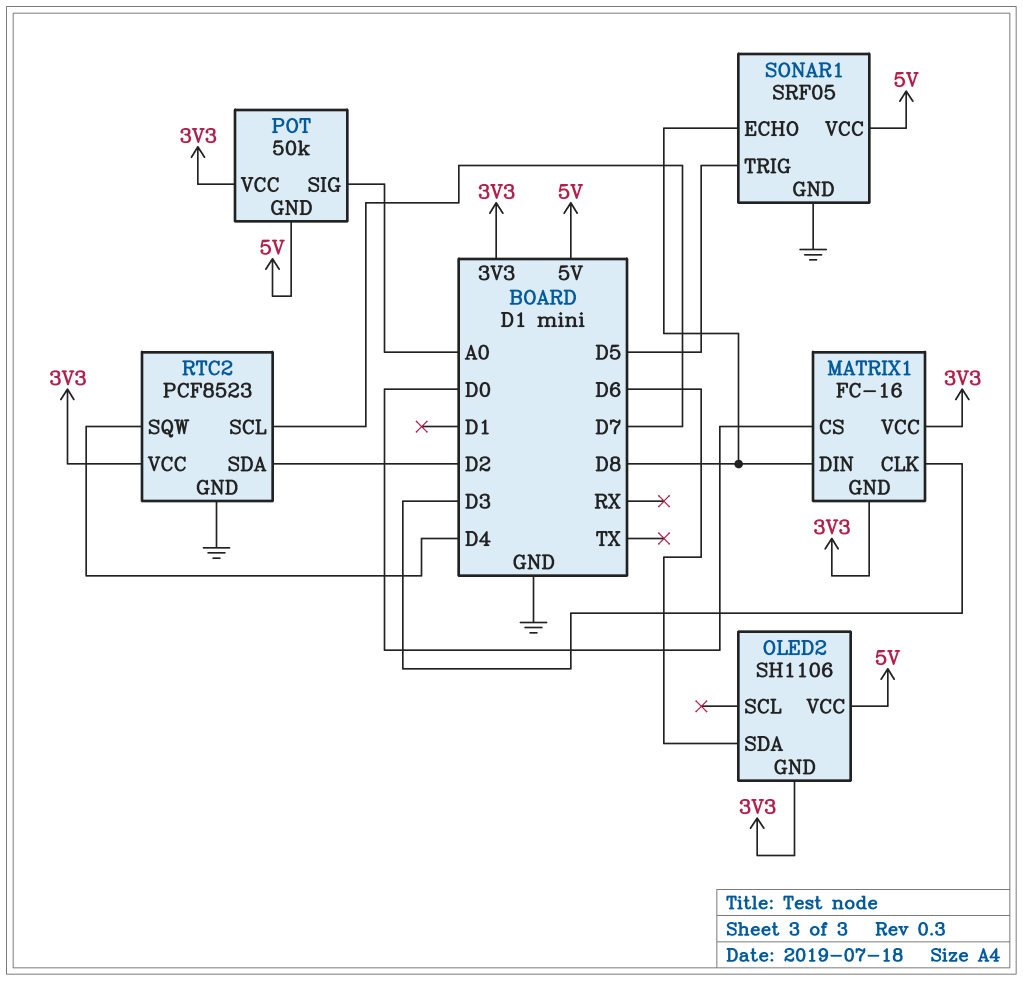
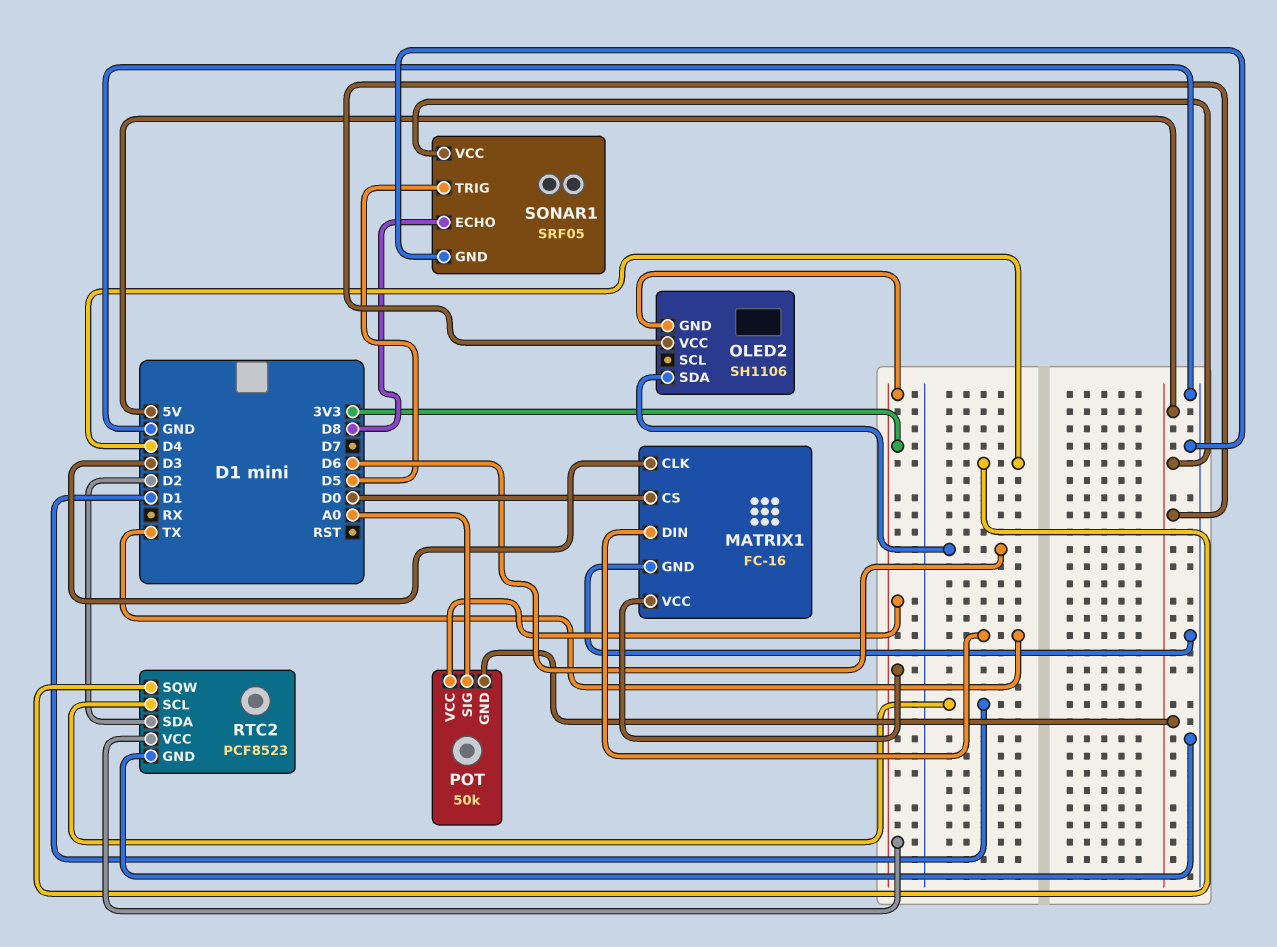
MATRIX1 pin DIN: D8 -> TX
MATRIX1 pin GND: 3V3 -> GND
RTC2 pin SCL: D7 -> D1

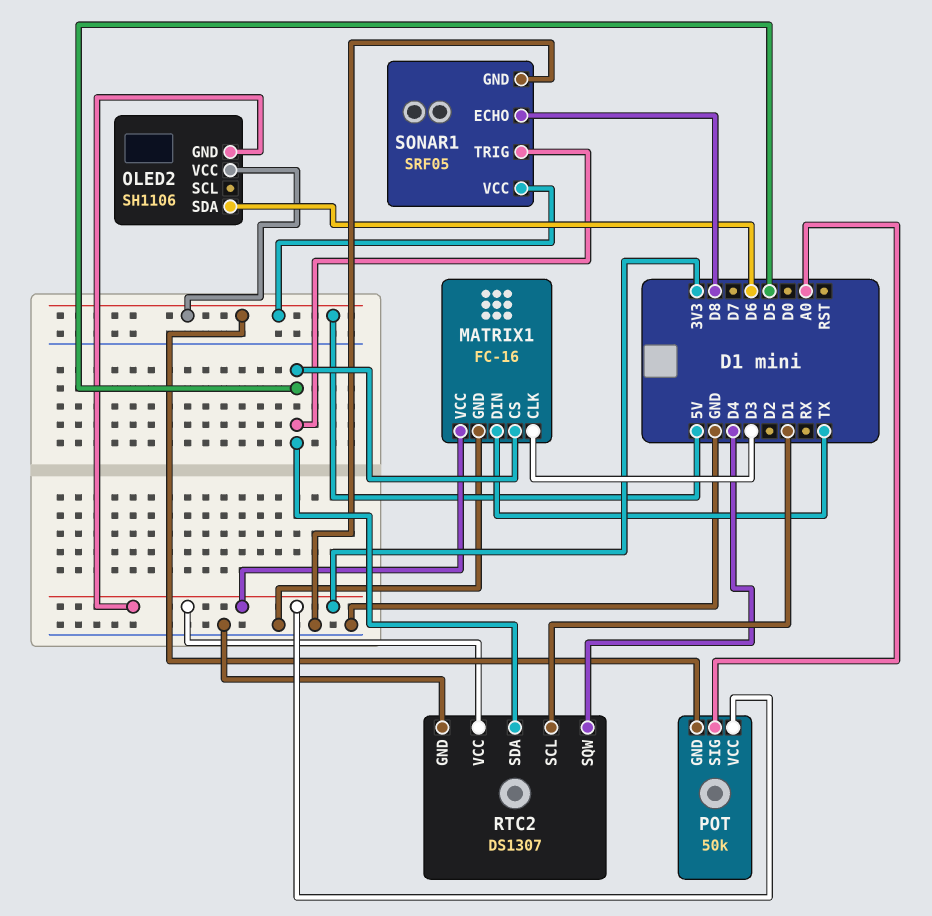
MATRIX1 pin CS: D0 -> D5
RTC2: PCF8523 -> DS1307
RTC2 pin SDA: D2 -> D5

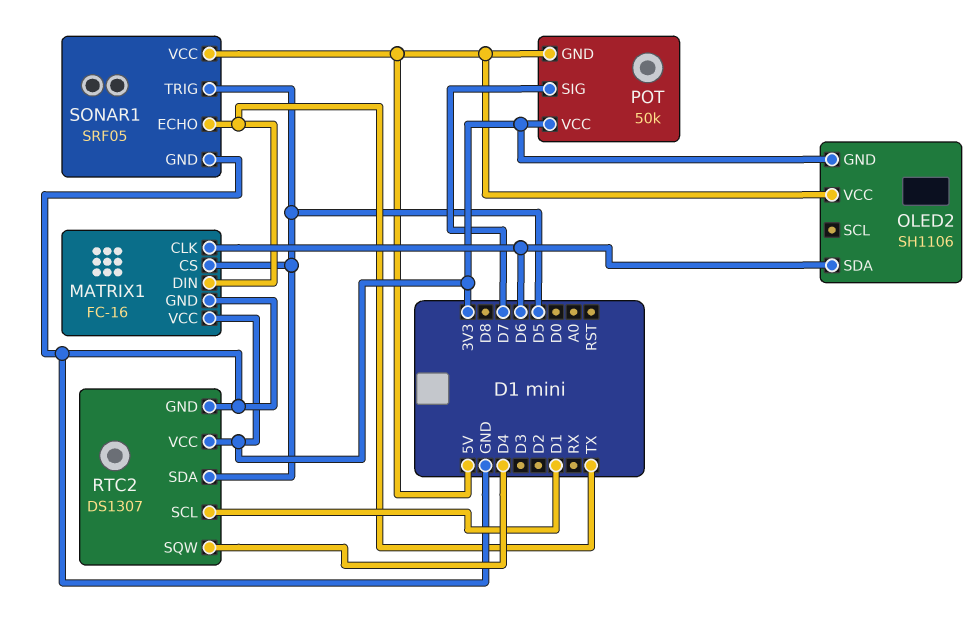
MATRIX1 pin CLK: D3 -> D6
POT pin SIG: A0 -> D7
SONAR1 pin ECHO: D8 -> TX

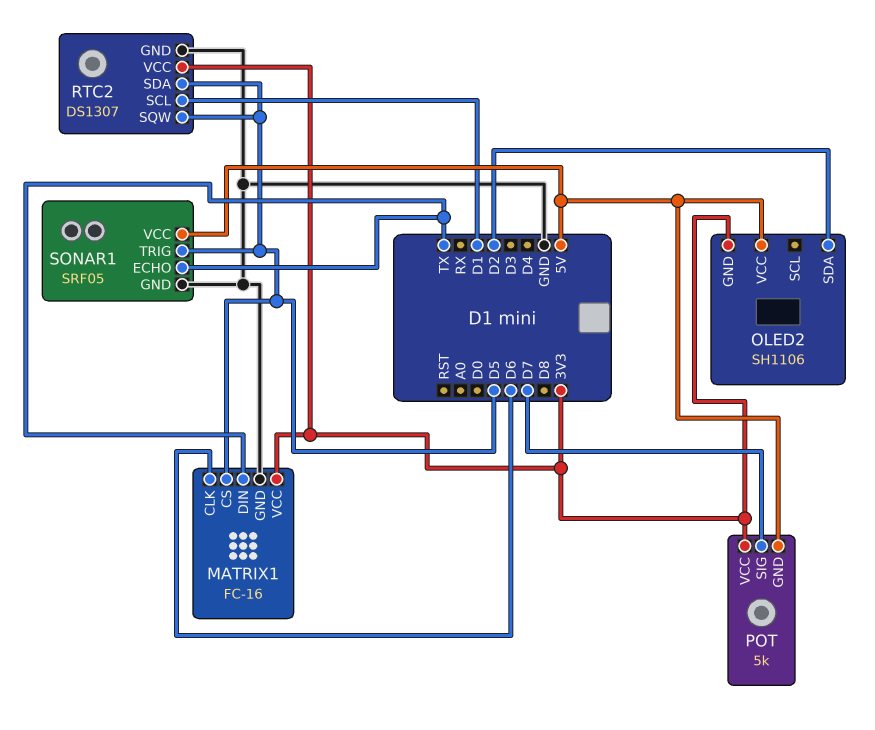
OLED2 pin SDA: D6 -> D2
POT: 50k -> 5k
RTC2 pin SQW: D4 -> D5

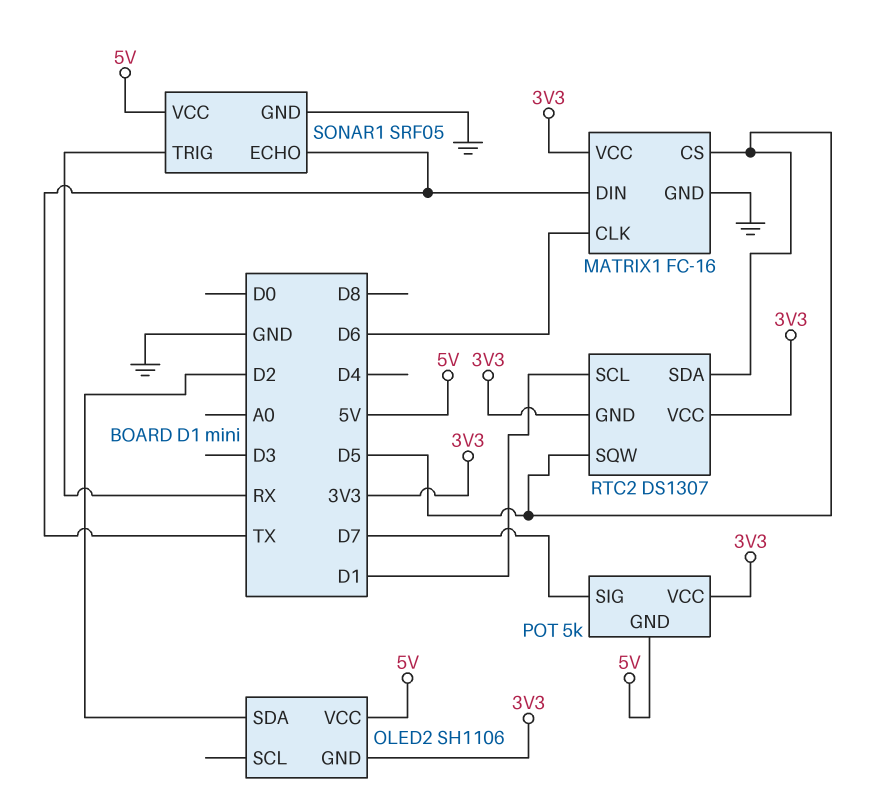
RTC2 pin GND: GND -> 3V3
SONAR1 pin TRIG: D5 -> RX

